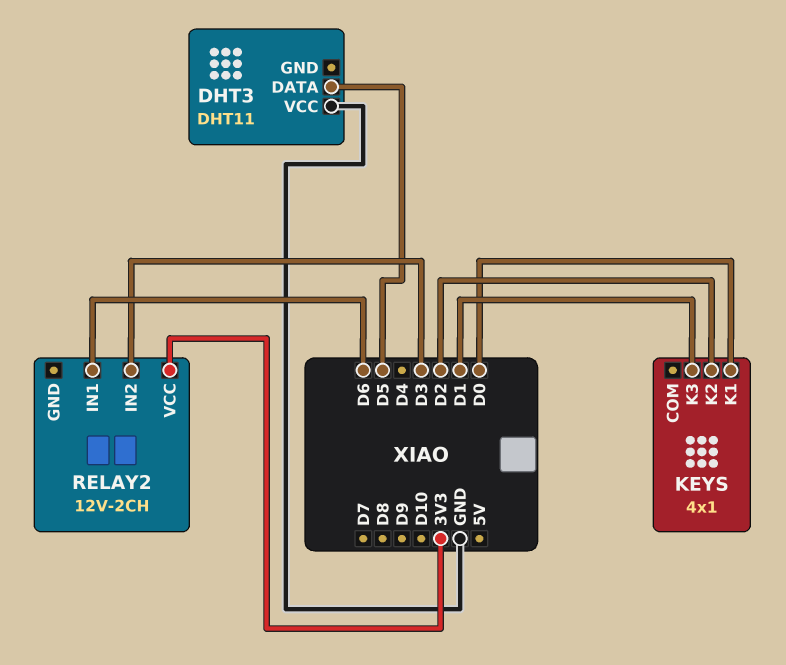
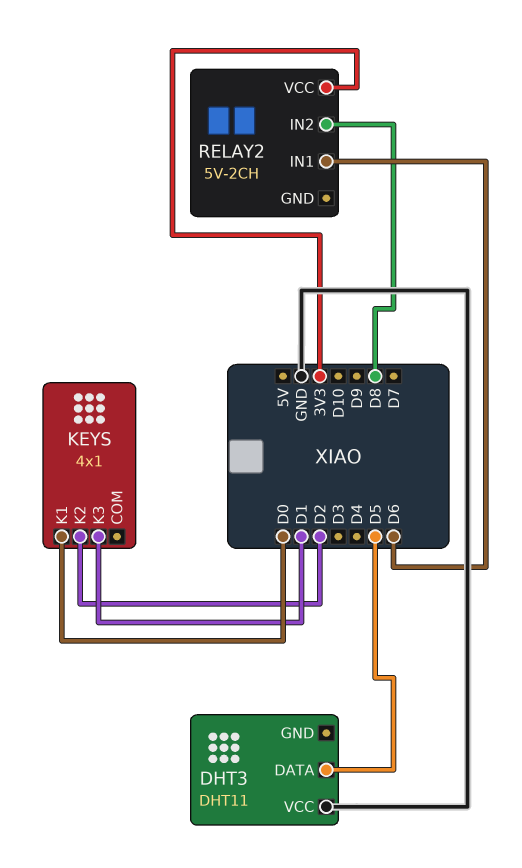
RELAY2: 12V-2CH -> 5V-2CH
RELAY2 pin IN2: D3 -> D8

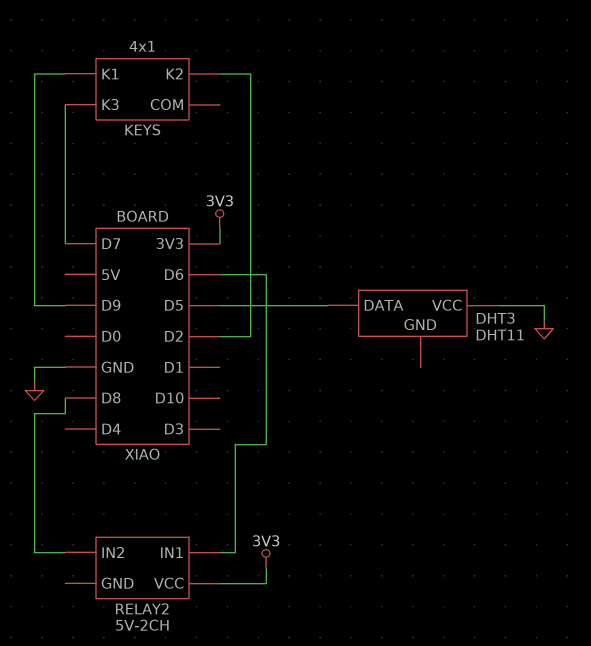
KEYS pin K1: D0 -> D9
KEYS pin K3: D1 -> D7

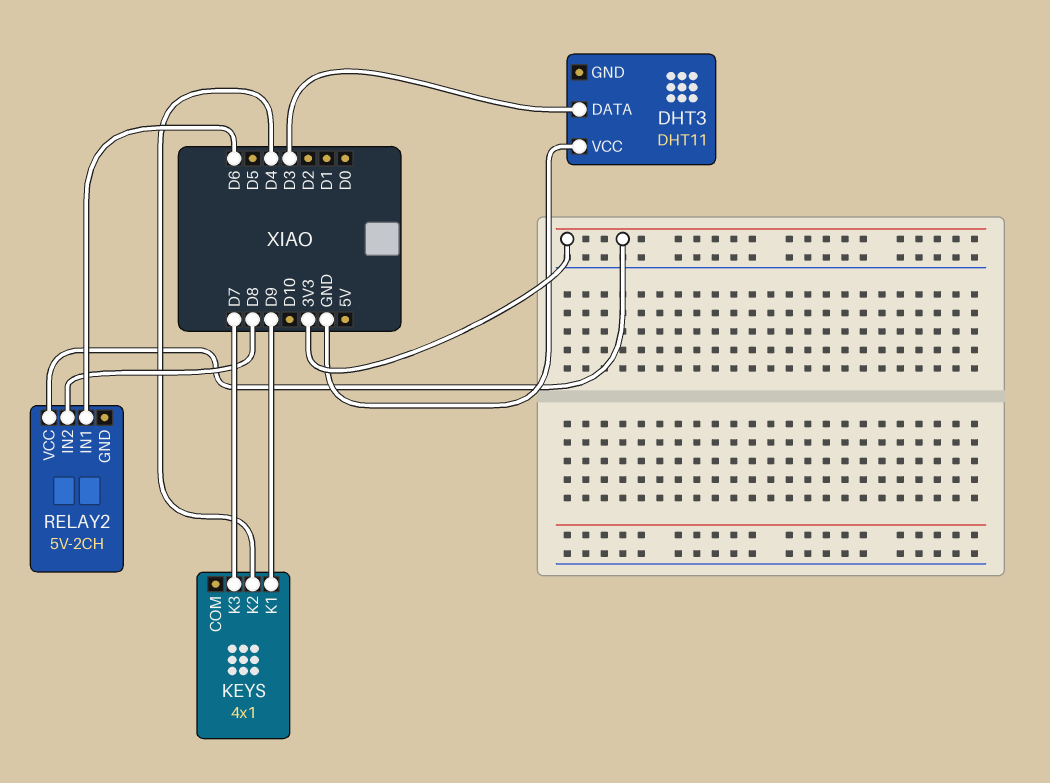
DHT3 pin DATA: D5 -> D3
KEYS pin K2: D2 -> D4

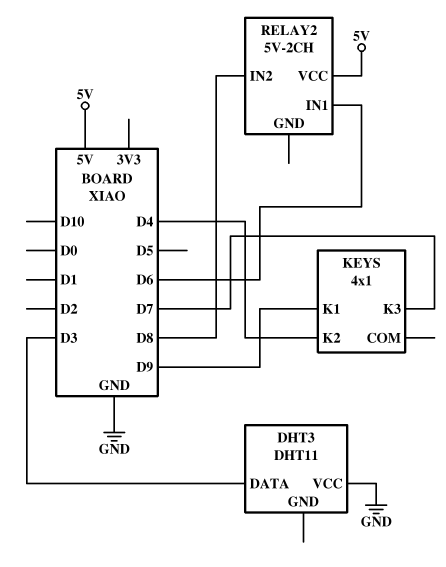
RELAY2 pin VCC: 3V3 -> 5V

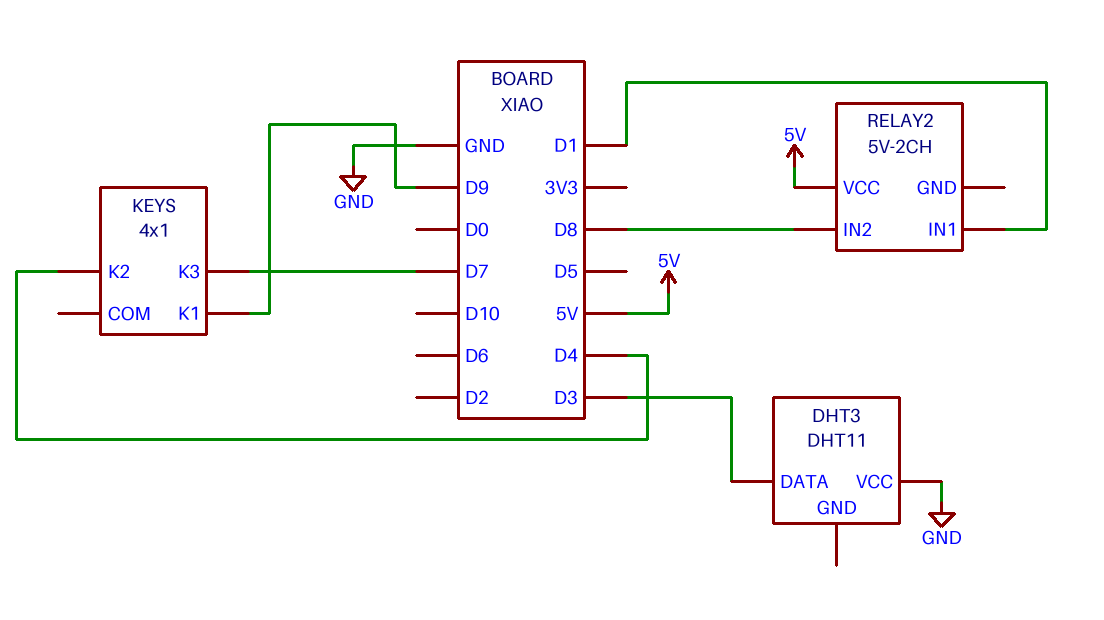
RELAY2 pin IN1: D6 -> D1

